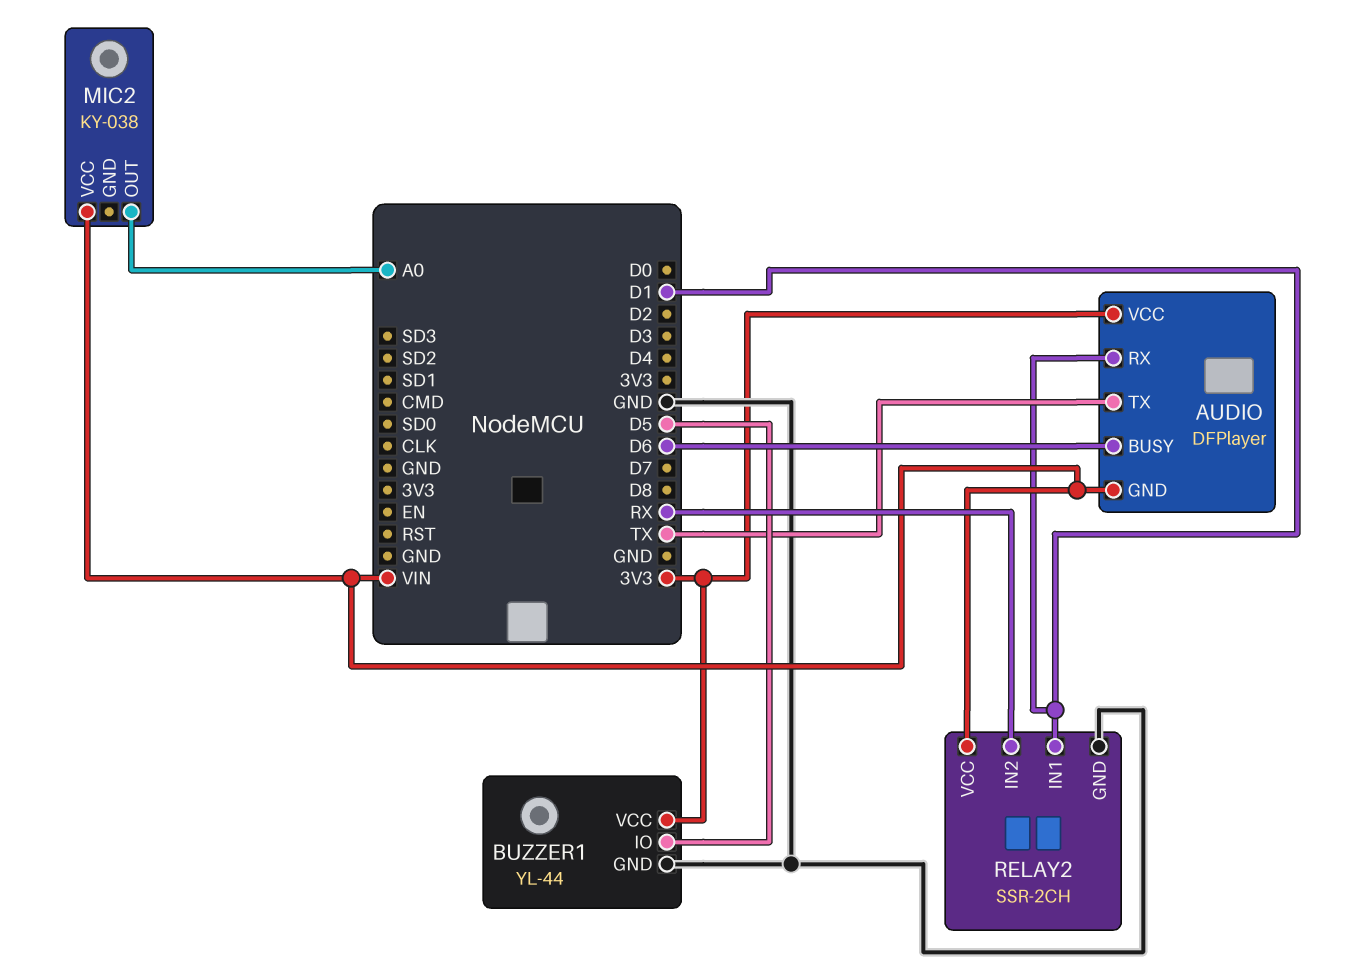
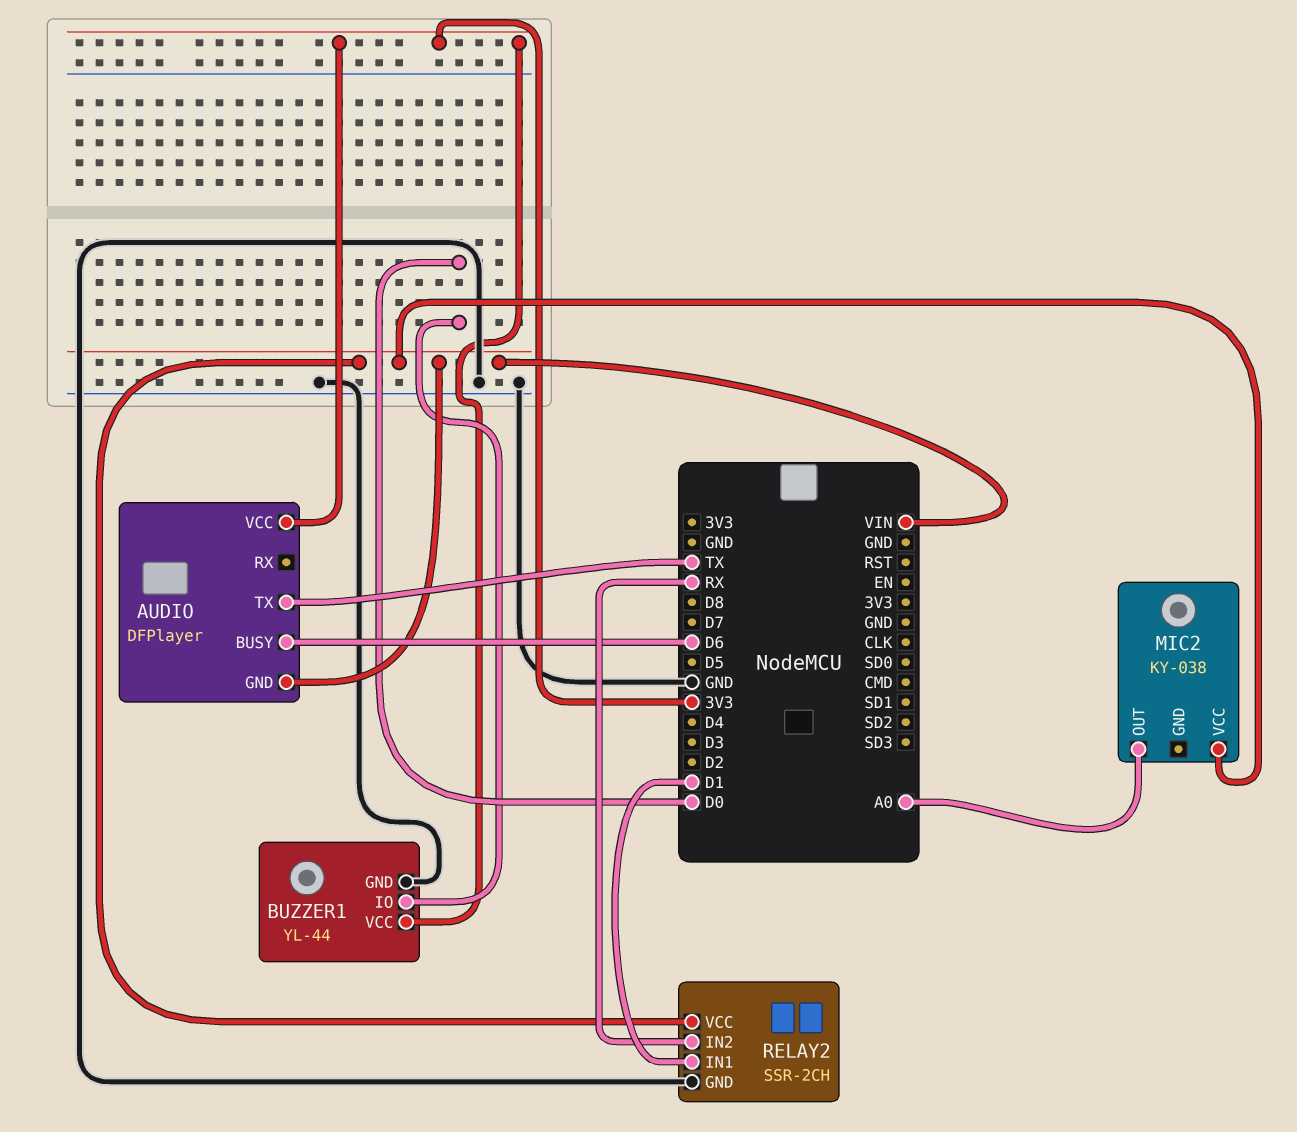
AUDIO pin RX: D1 -> none
BUZZER1 pin IO: D5 -> D0

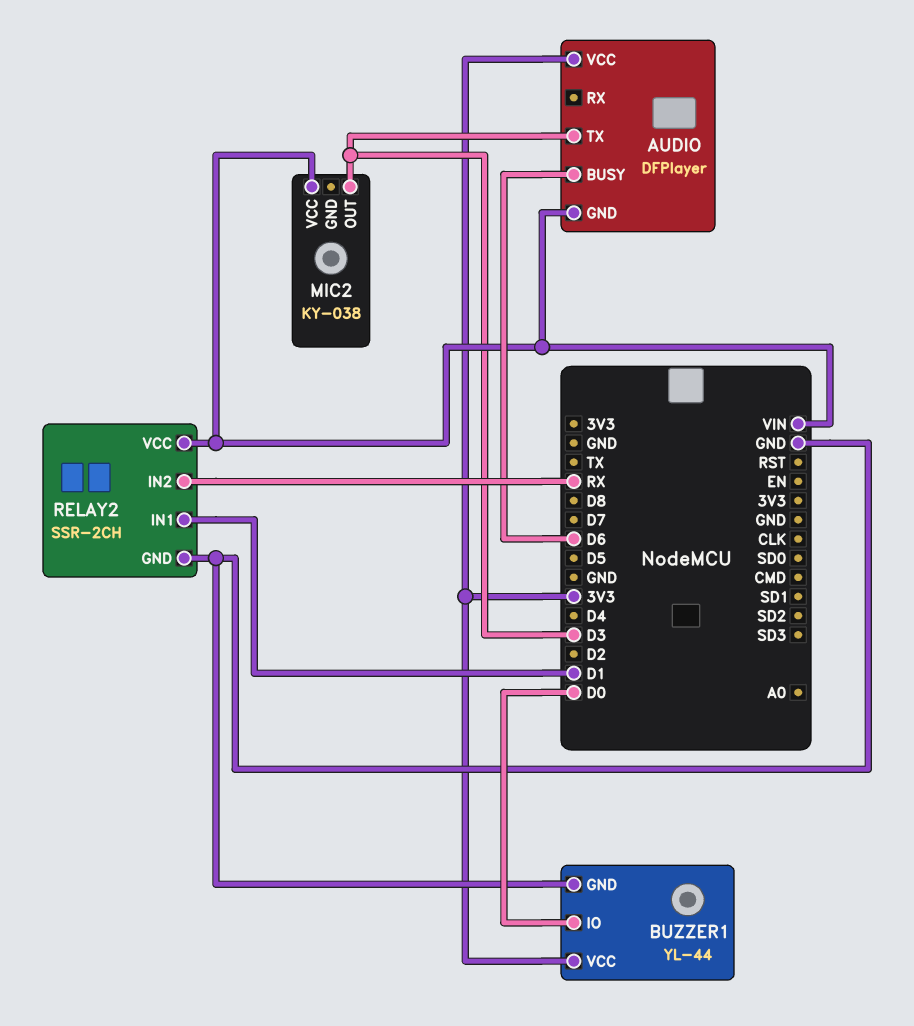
AUDIO pin TX: TX -> D3
MIC2 pin OUT: A0 -> D3

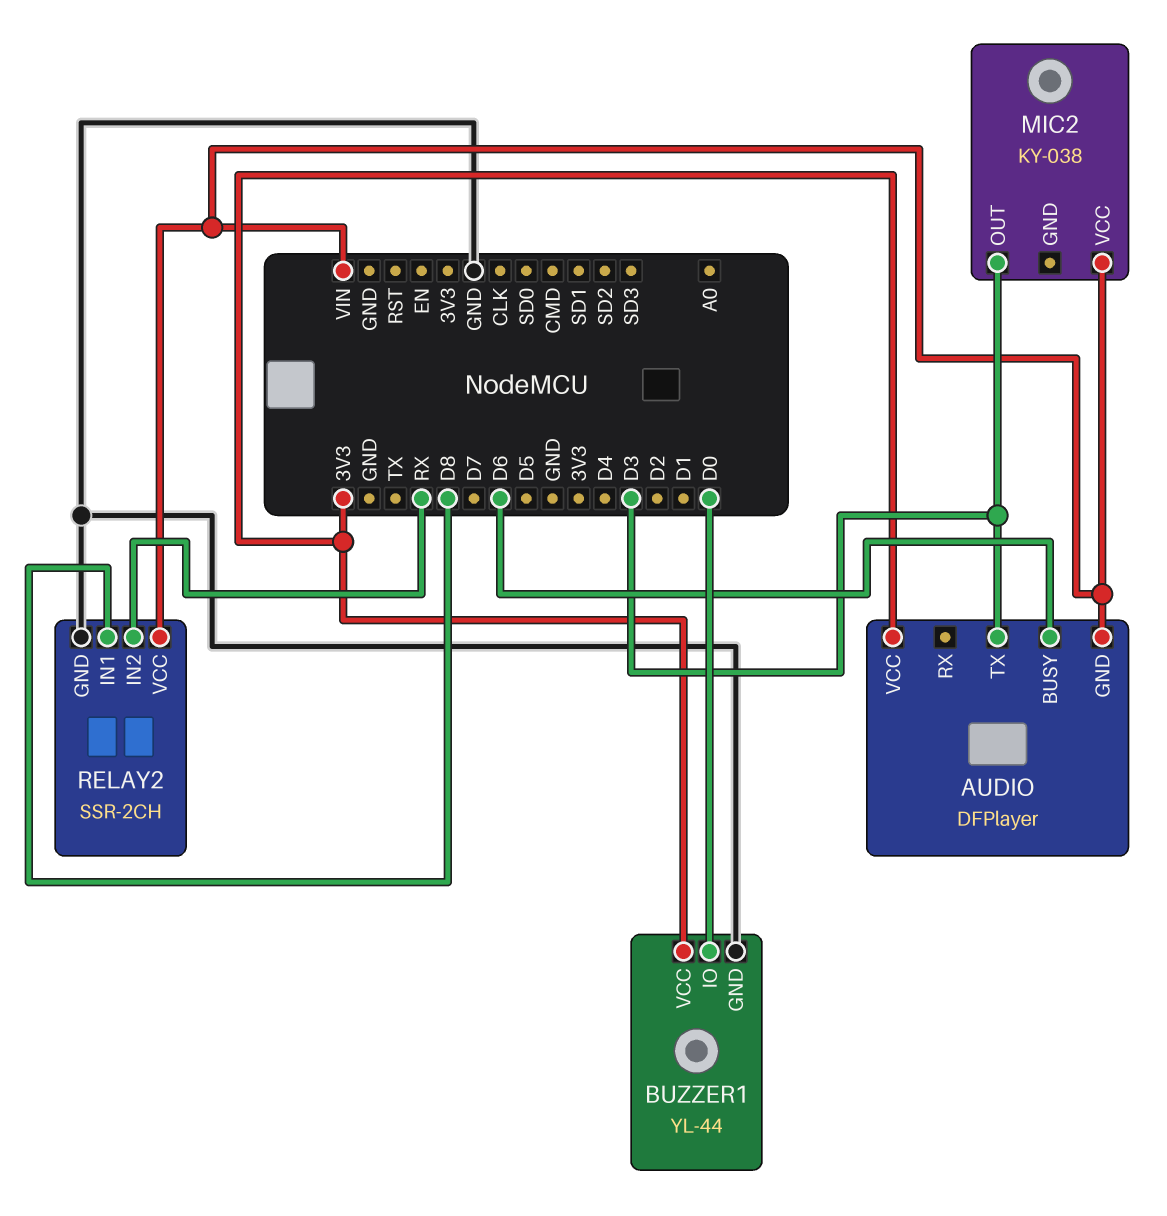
RELAY2 pin IN1: D1 -> D8

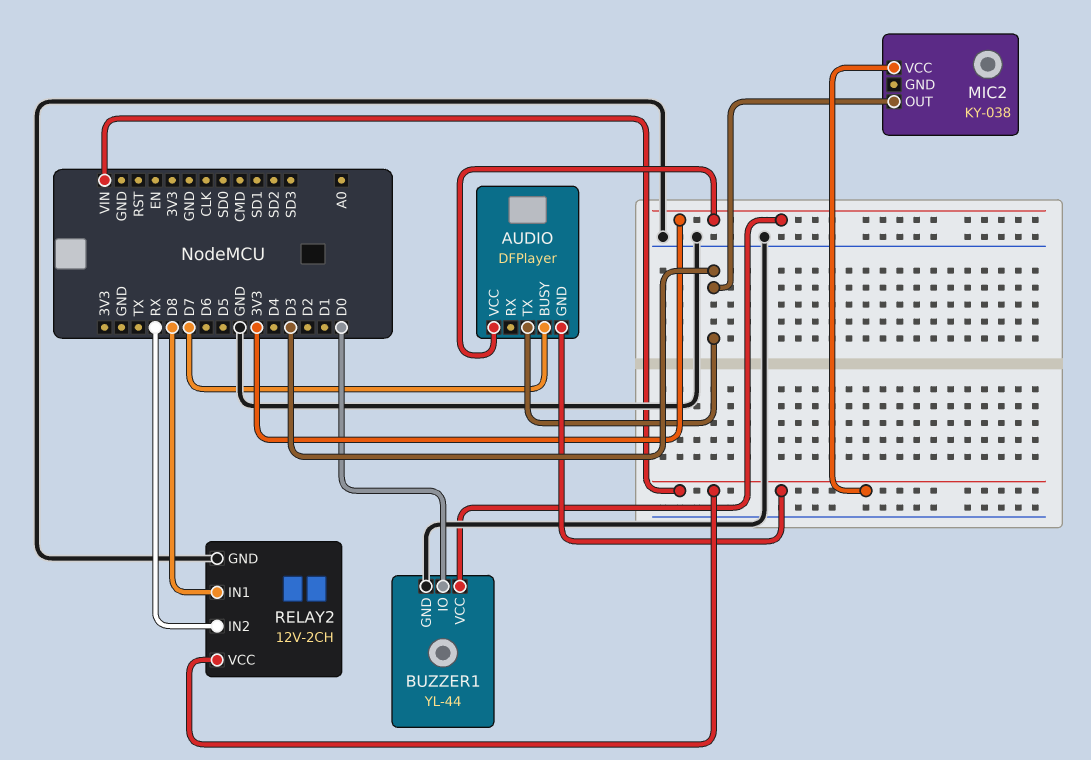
AUDIO pin BUSY: D6 -> D7
RELAY2: SSR-2CH -> 12V-2CH

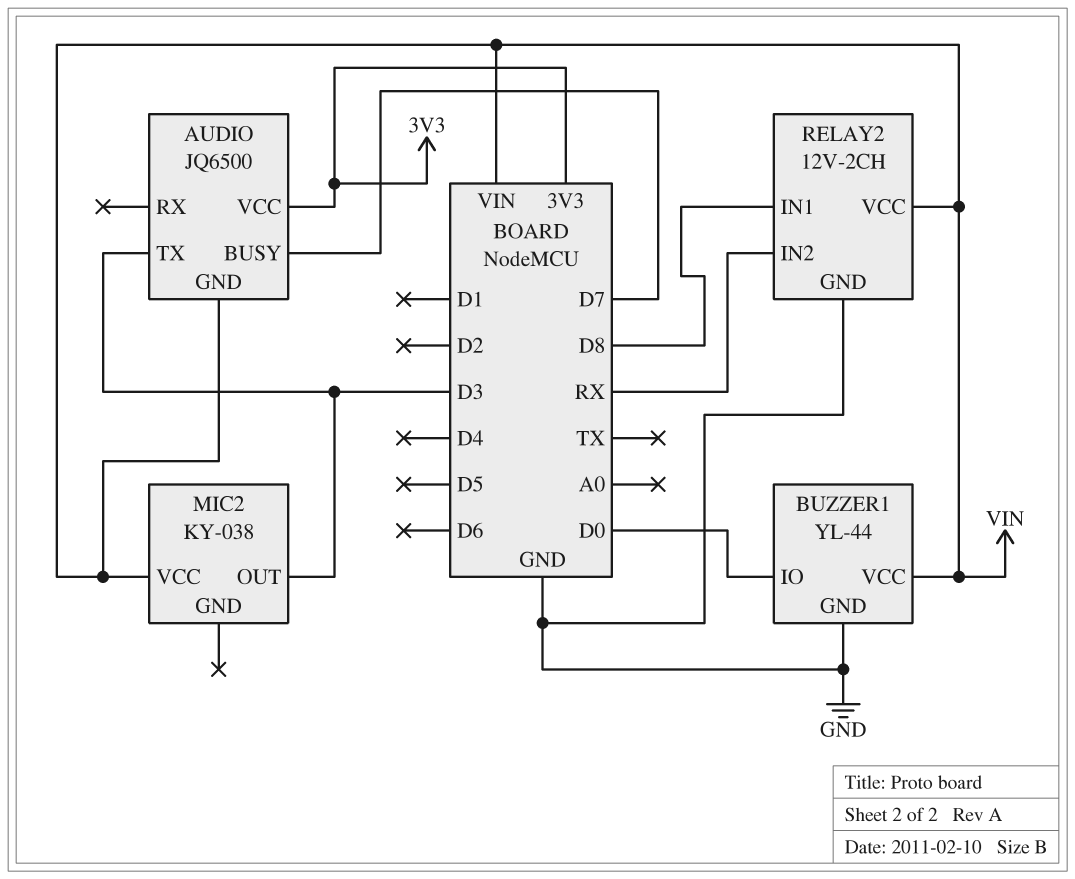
AUDIO: DFPlayer -> JQ6500
BUZZER1 pin VCC: 3V3 -> VIN

